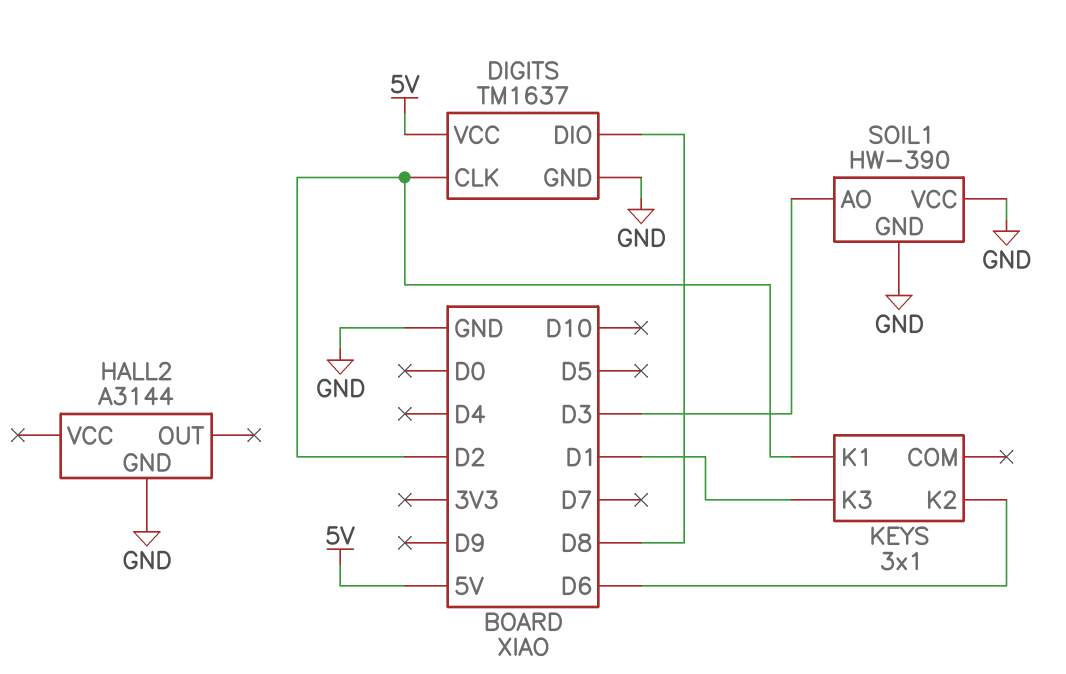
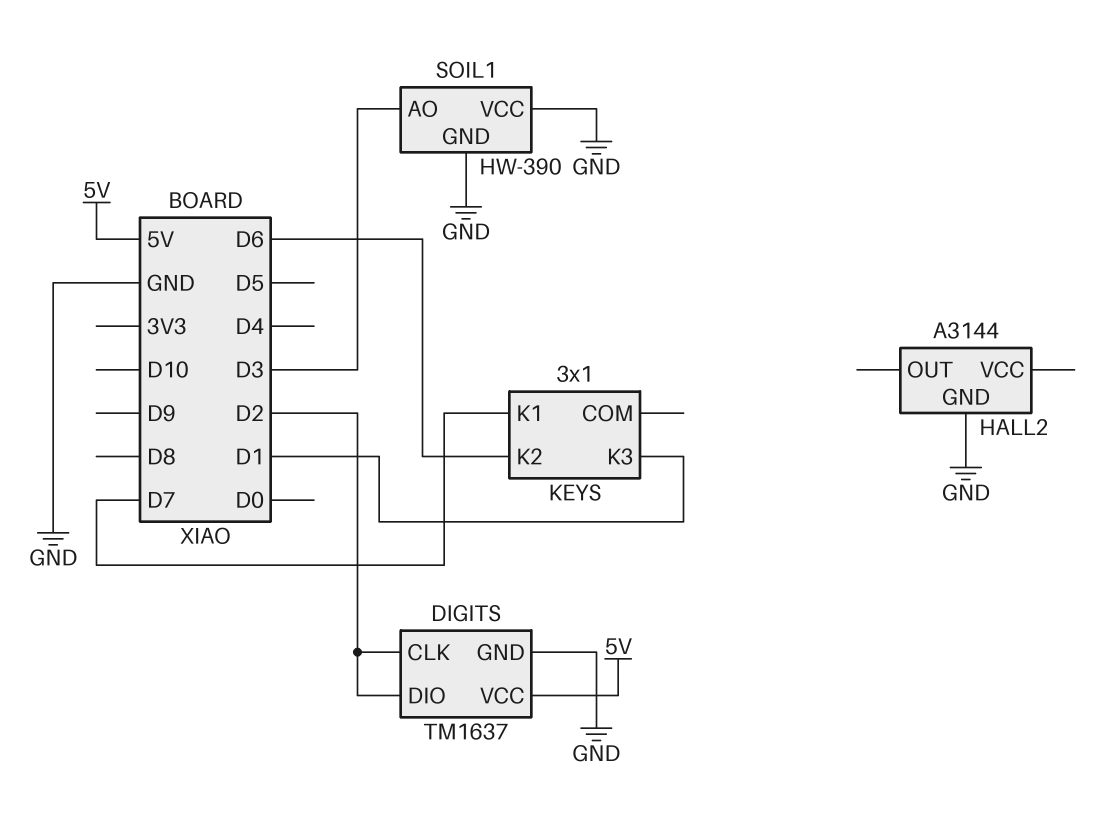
DIGITS pin DIO: D8 -> D2
KEYS pin K1: D2 -> D7

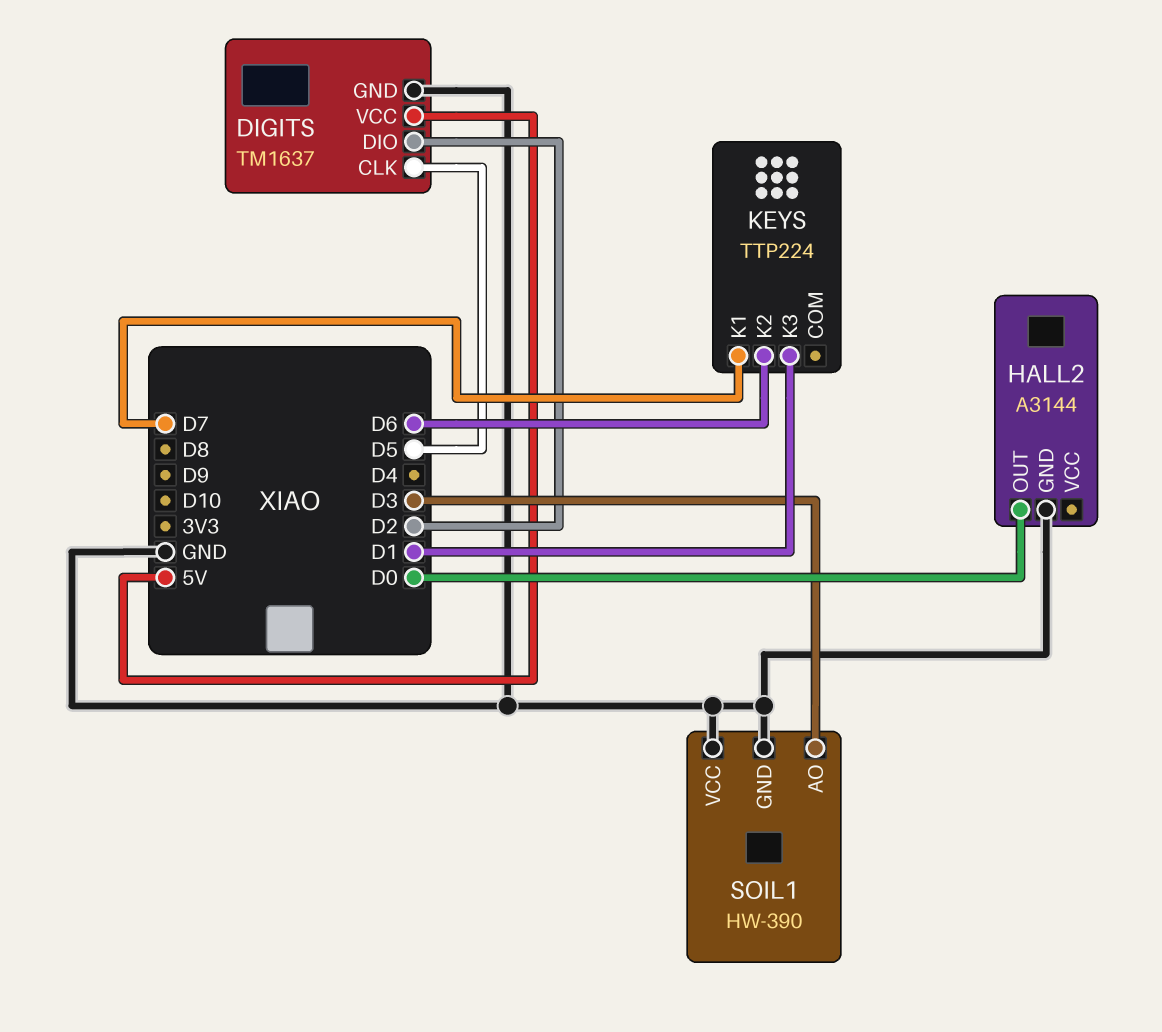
DIGITS pin CLK: D2 -> D5
HALL2 pin OUT: none -> D0
KEYS: 3x1 -> TTP224

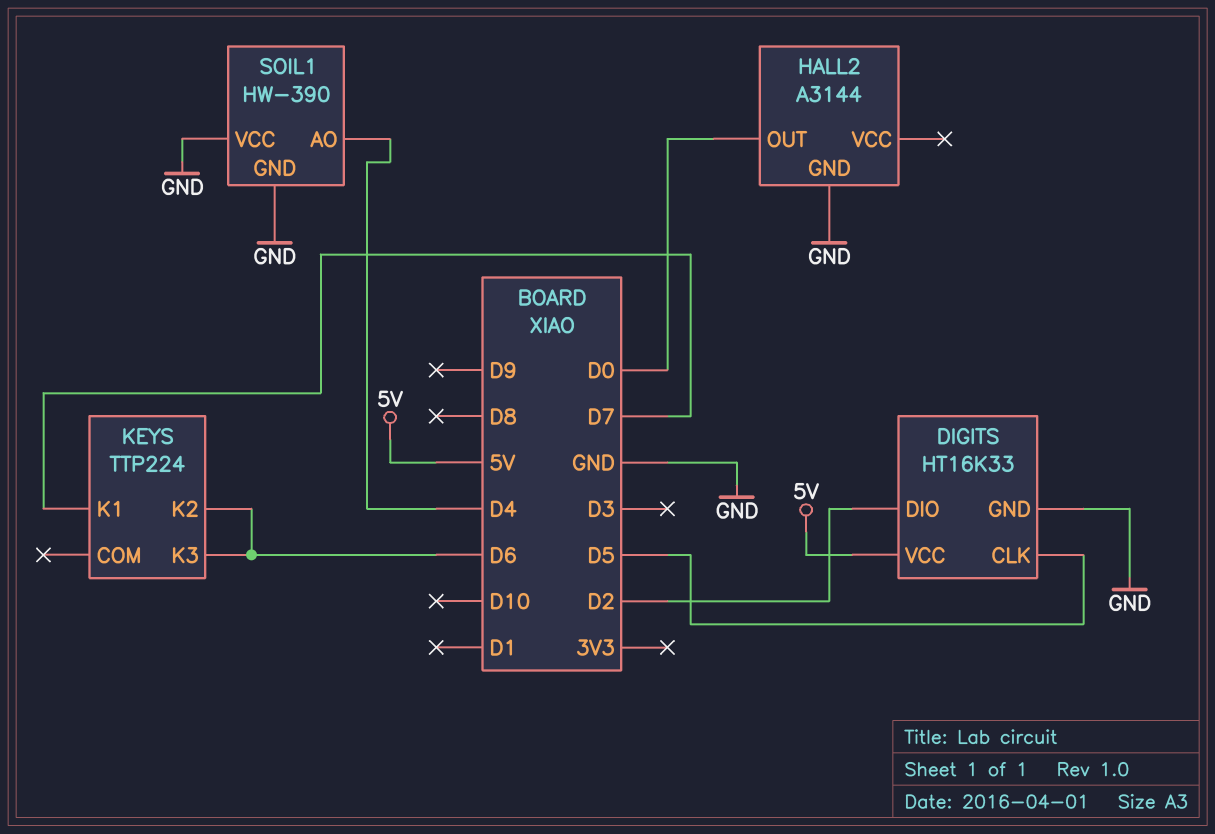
DIGITS: TM1637 -> HT16K33
KEYS pin K3: D1 -> D6
SOIL1 pin AO: D3 -> D4

